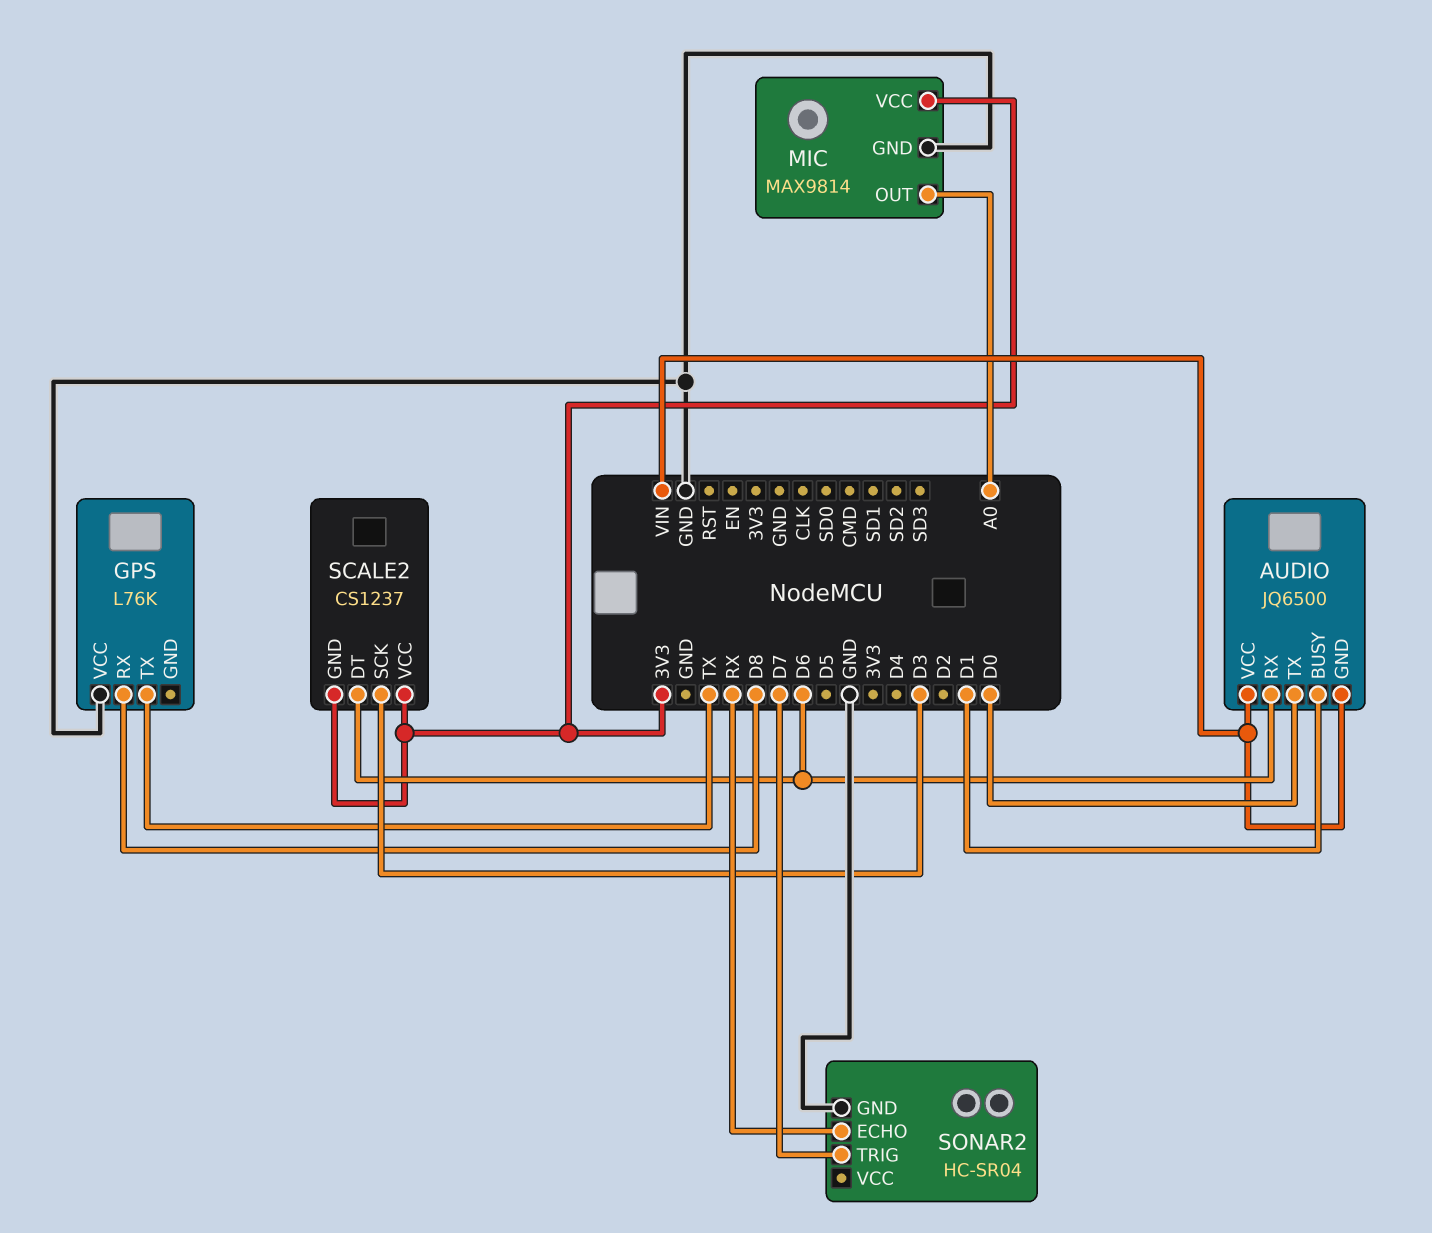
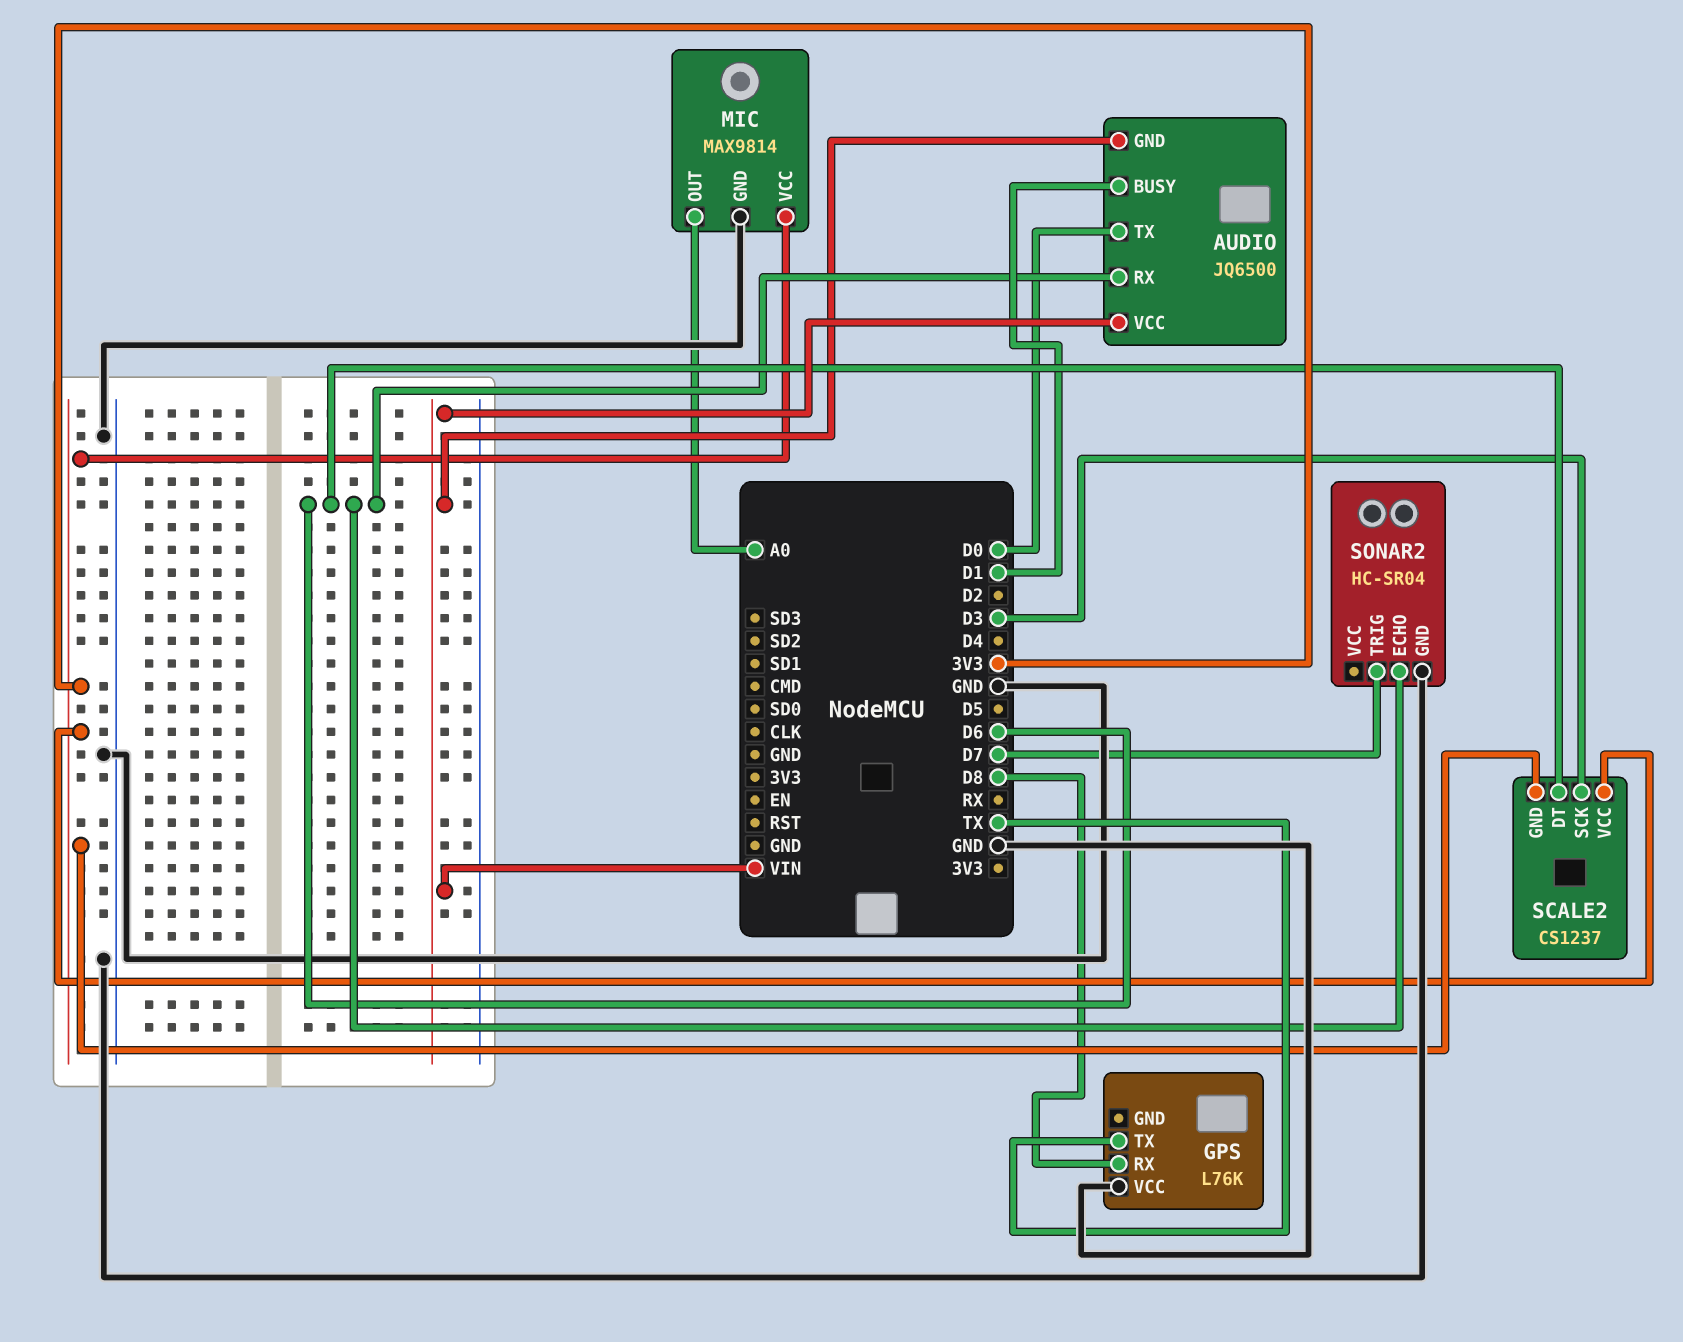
SONAR2 pin ECHO: RX -> D6

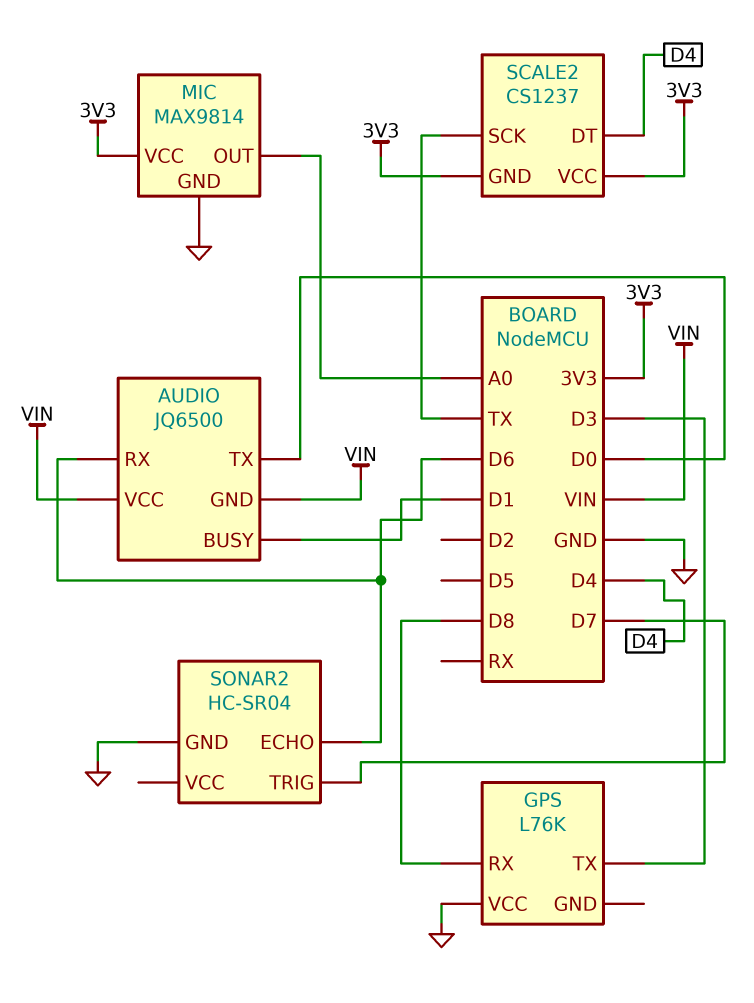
GPS pin TX: TX -> D3
SCALE2 pin DT: D6 -> D4
SCALE2 pin SCK: D3 -> TX

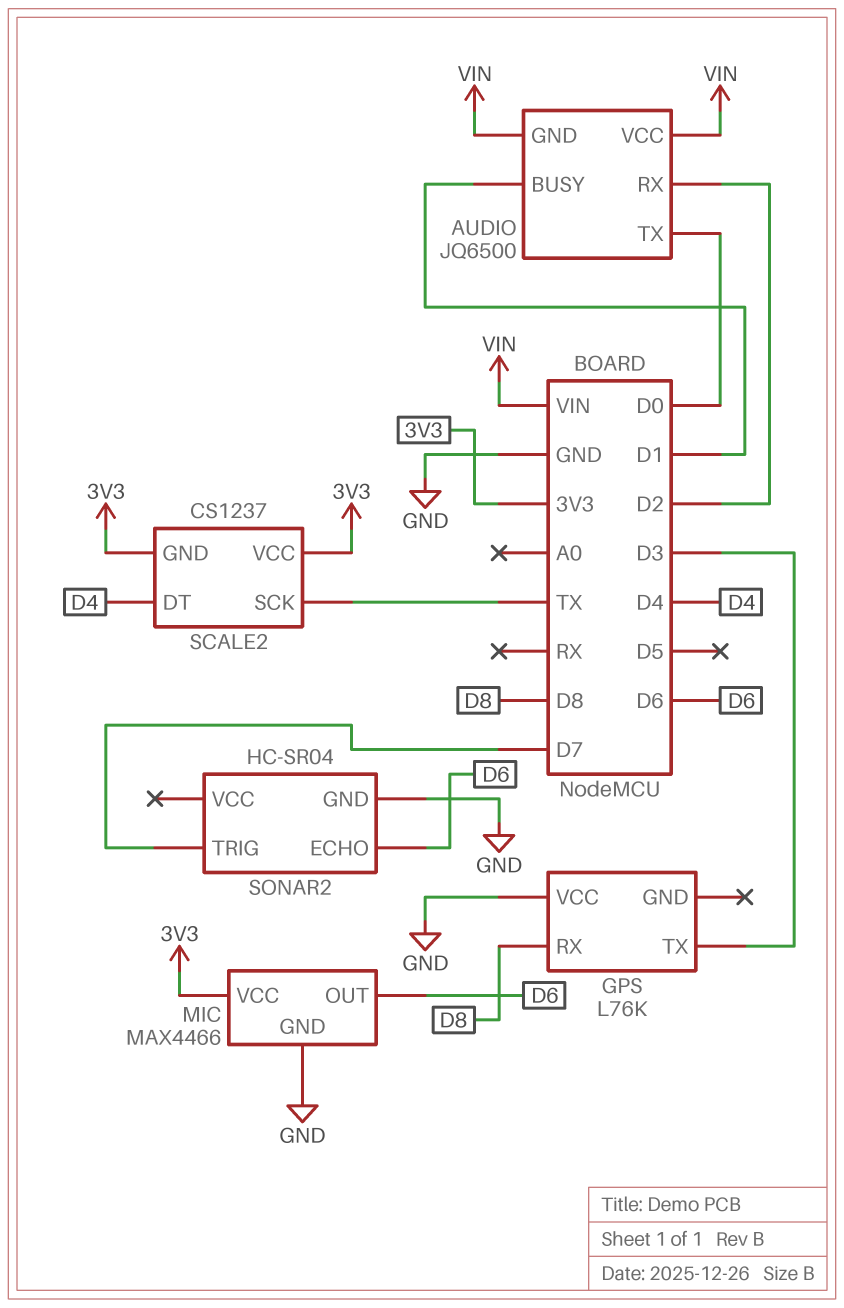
AUDIO pin RX: D6 -> D2
MIC: MAX9814 -> MAX4466
MIC pin OUT: A0 -> D6

